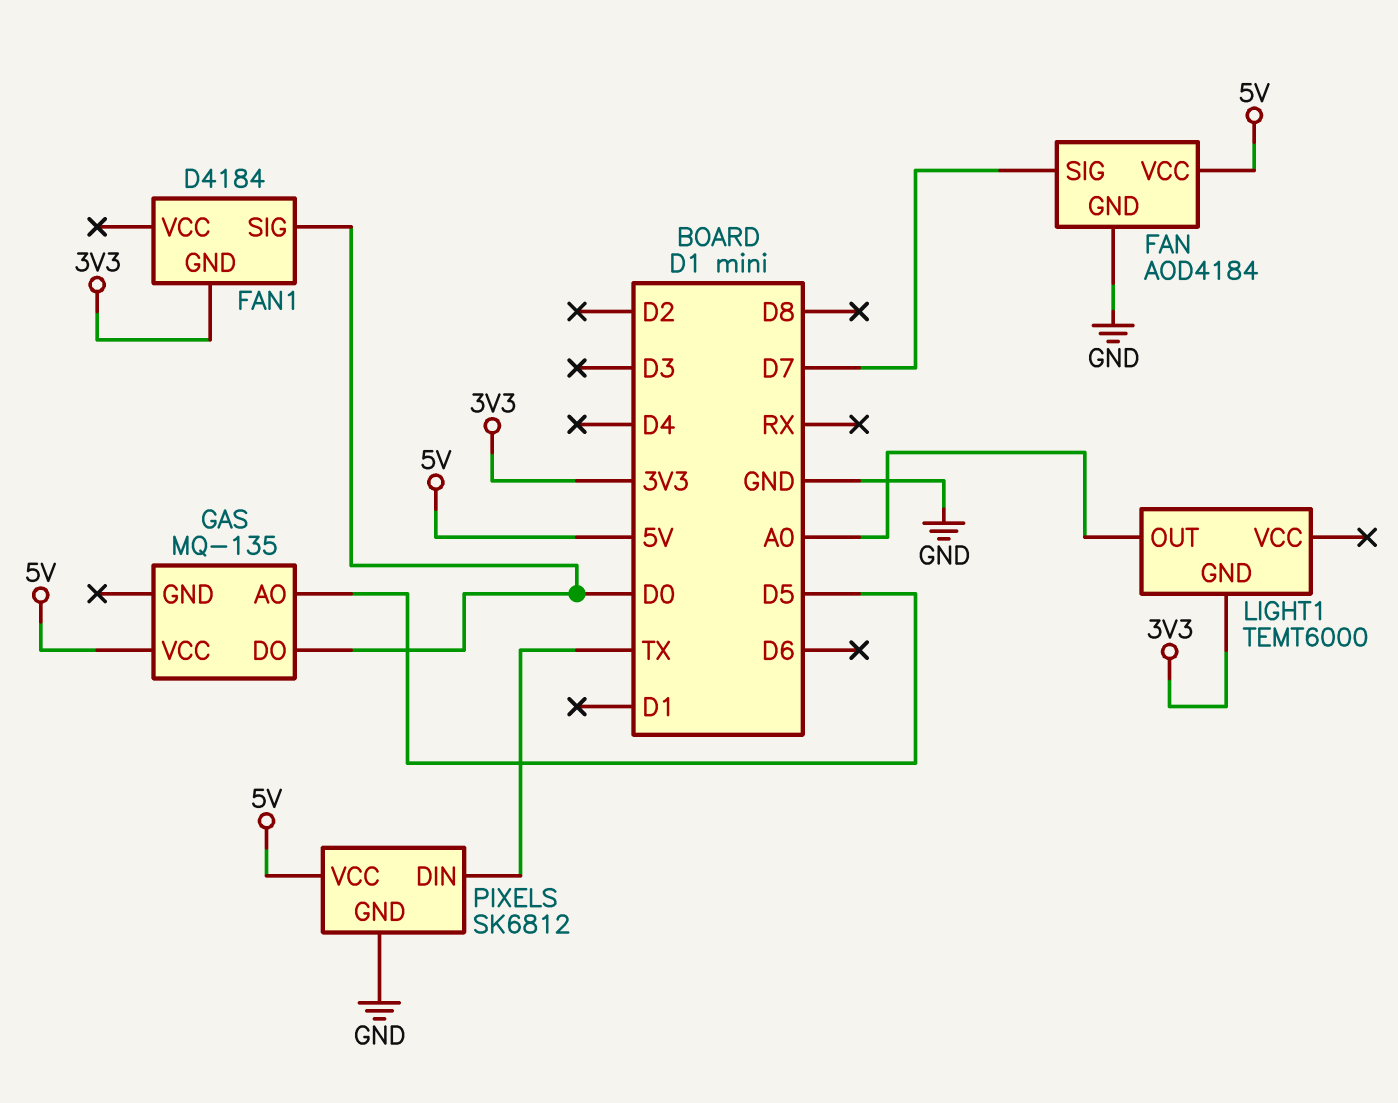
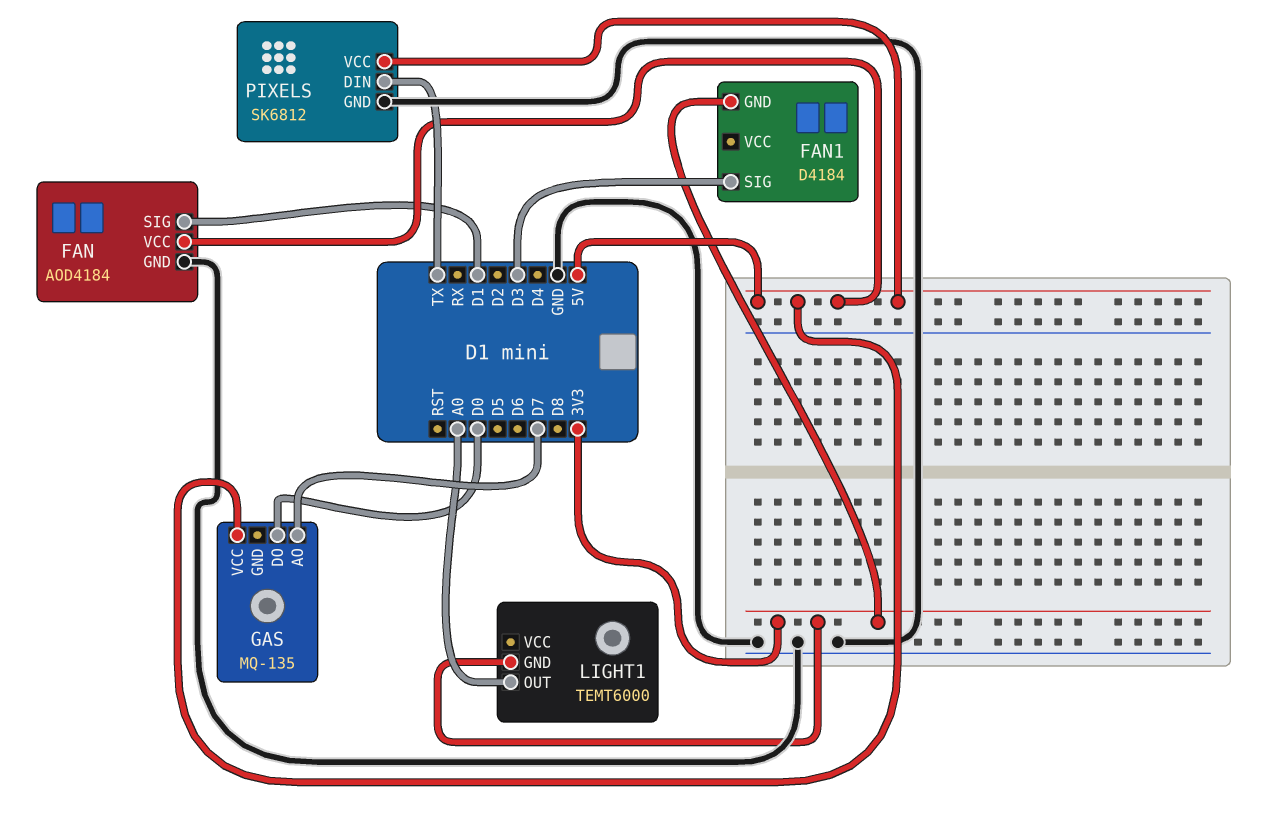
FAN pin SIG: D7 -> D1
FAN1 pin SIG: D0 -> D3
GAS pin AO: D5 -> D7

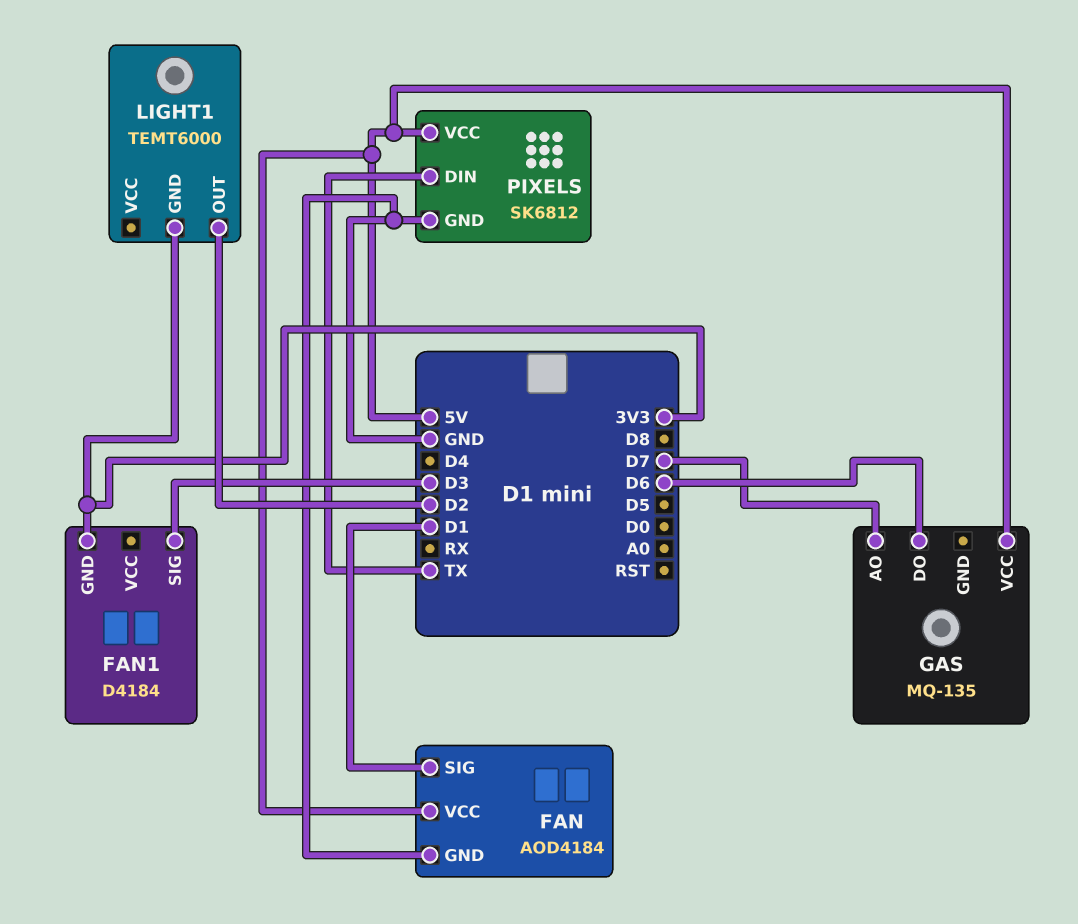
GAS pin DO: D0 -> D6
LIGHT1 pin OUT: A0 -> D2

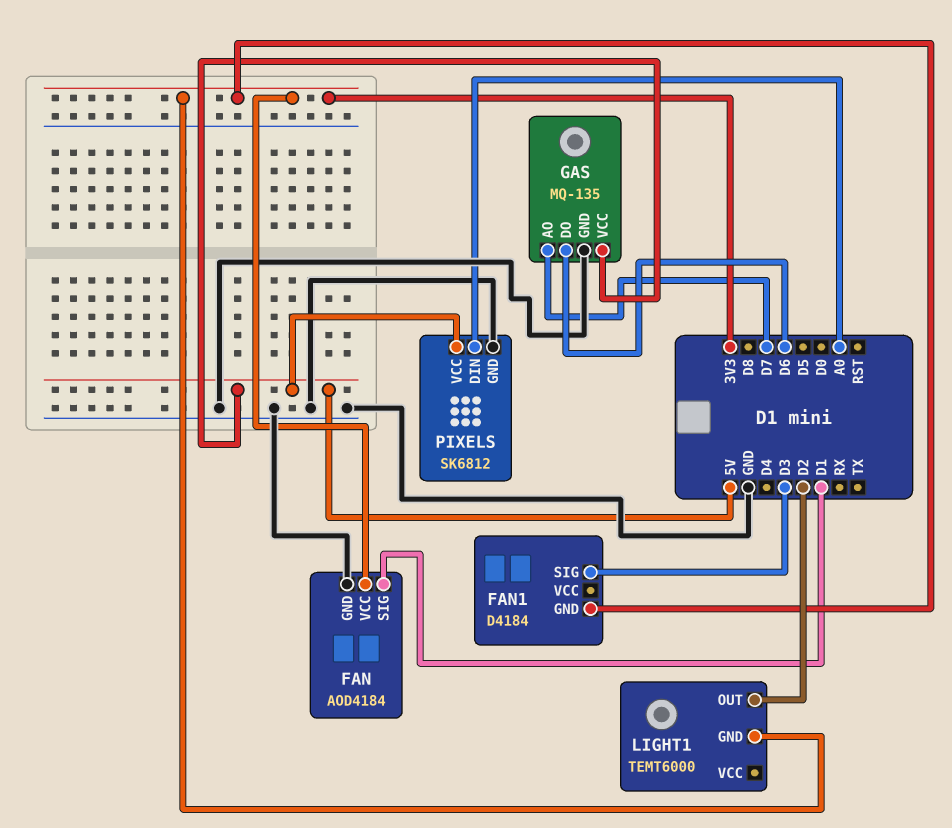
FAN pin VCC: 5V -> 3V3
GAS pin GND: none -> GND
PIXELS pin DIN: TX -> A0

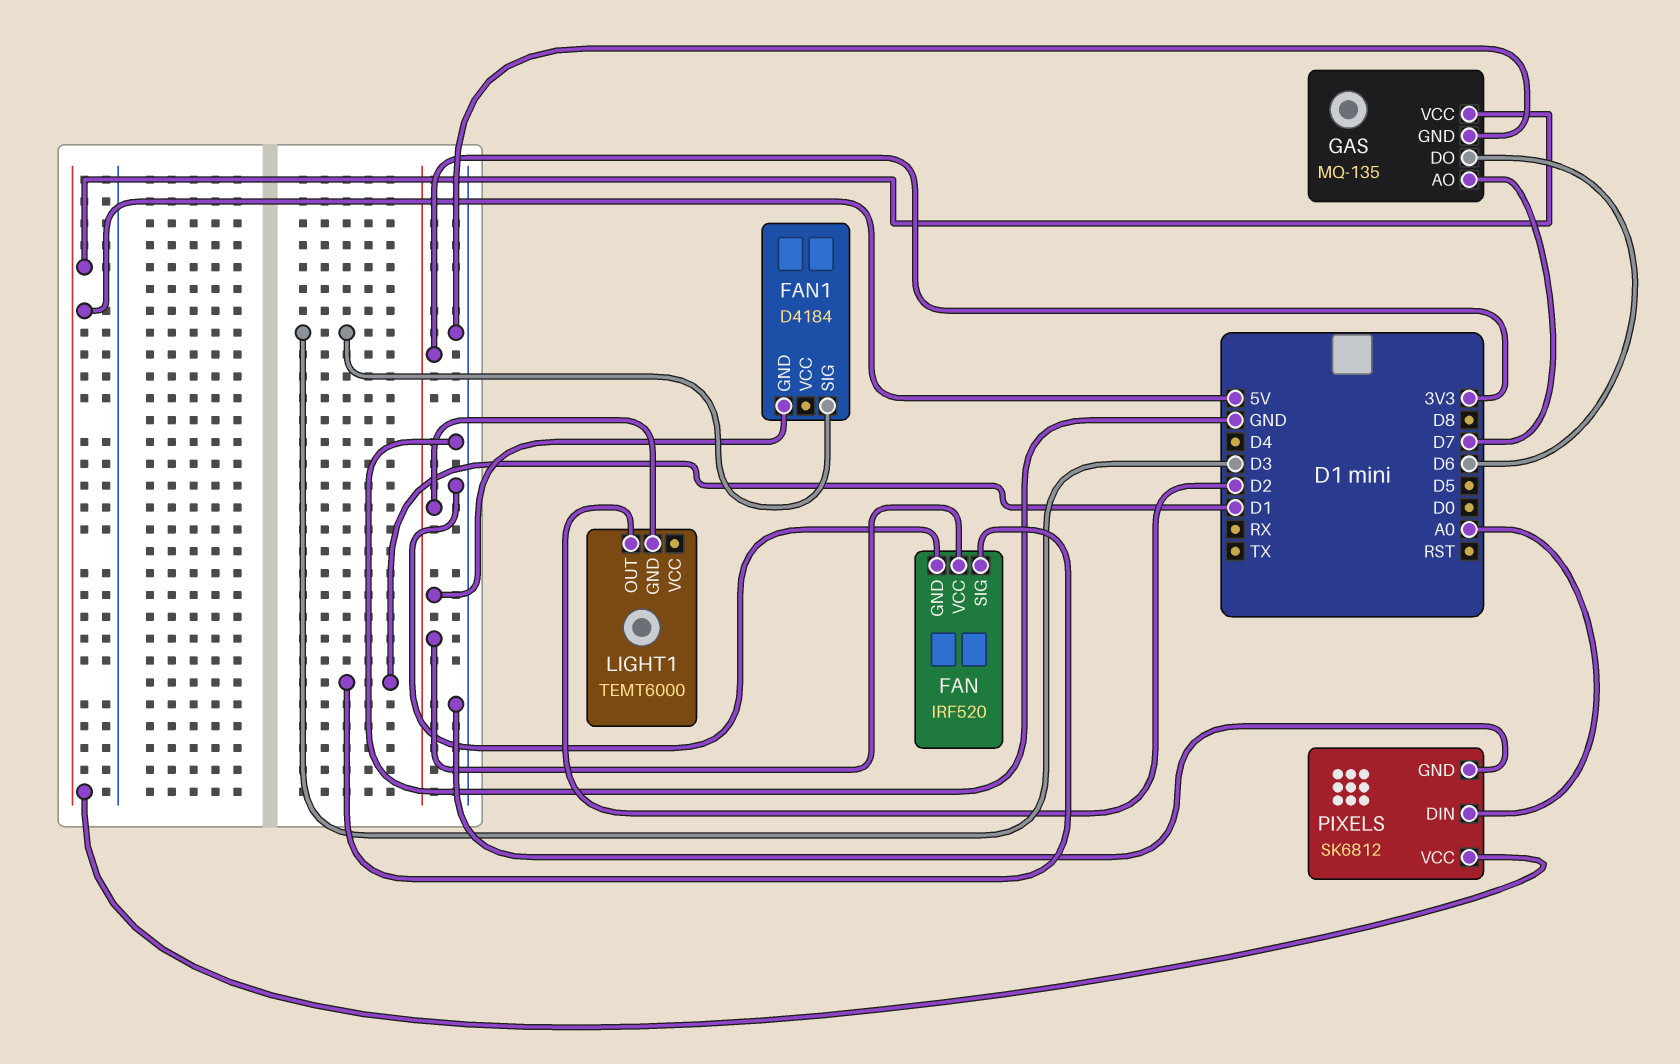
FAN: AOD4184 -> IRF520

